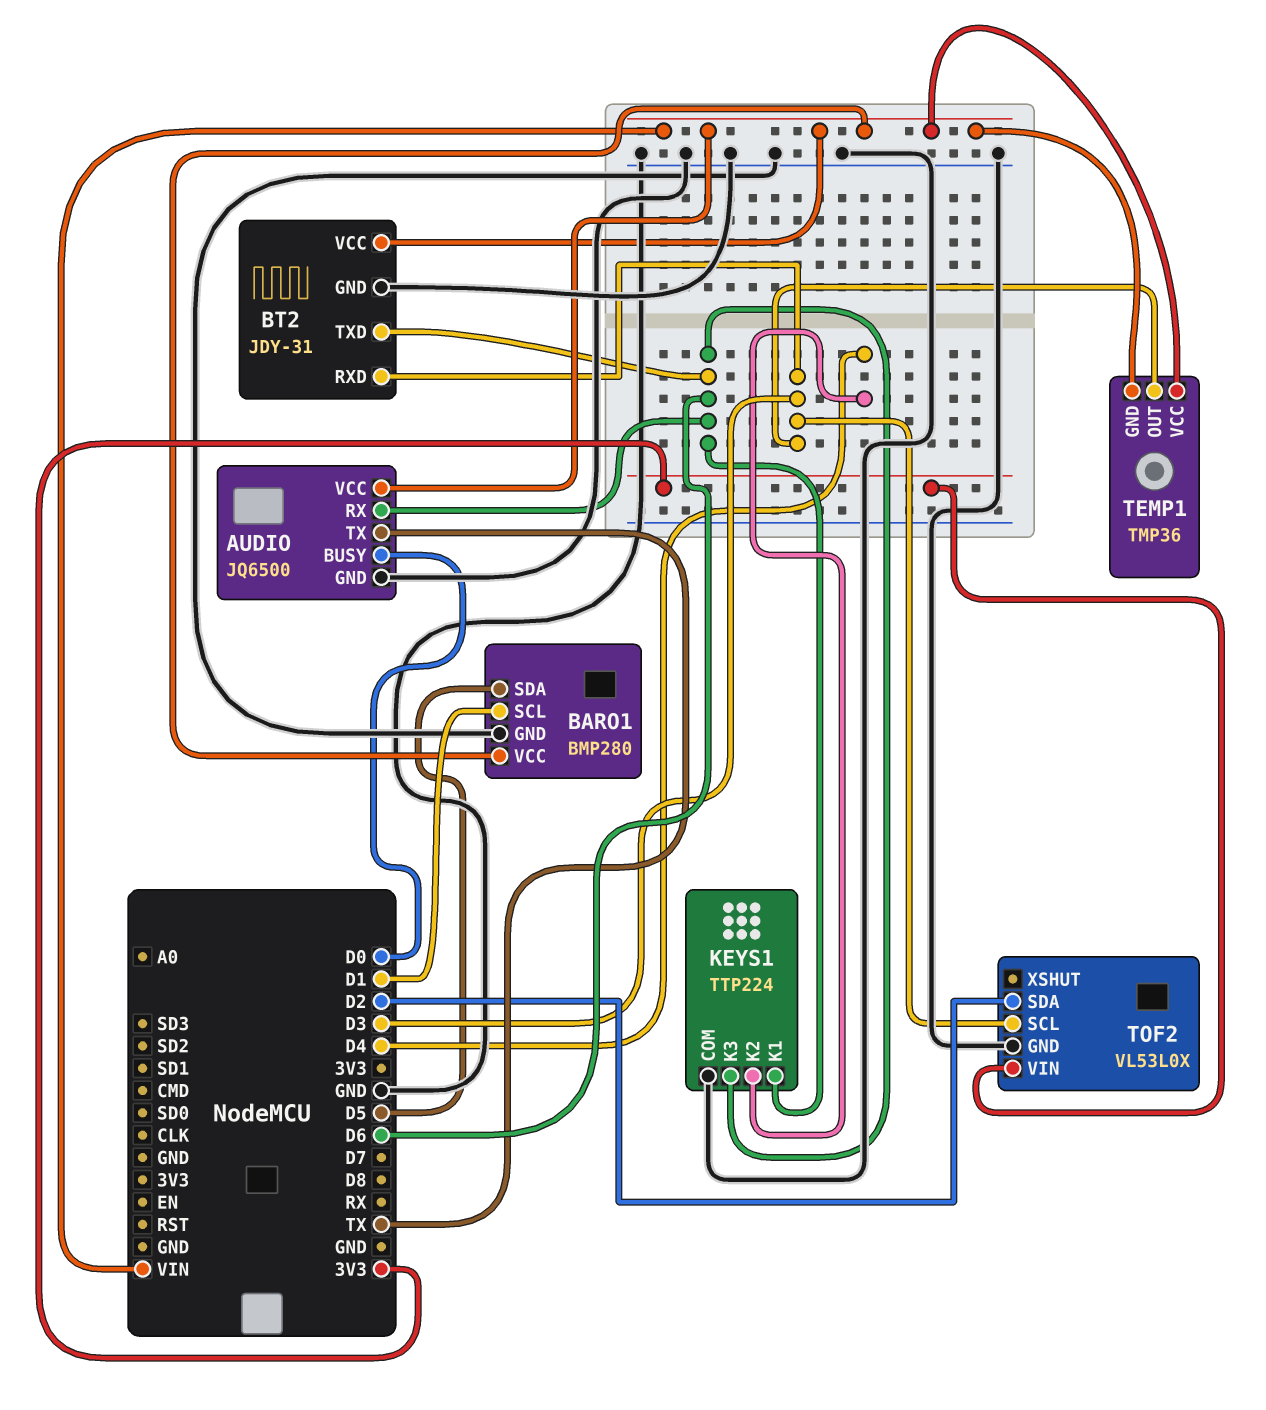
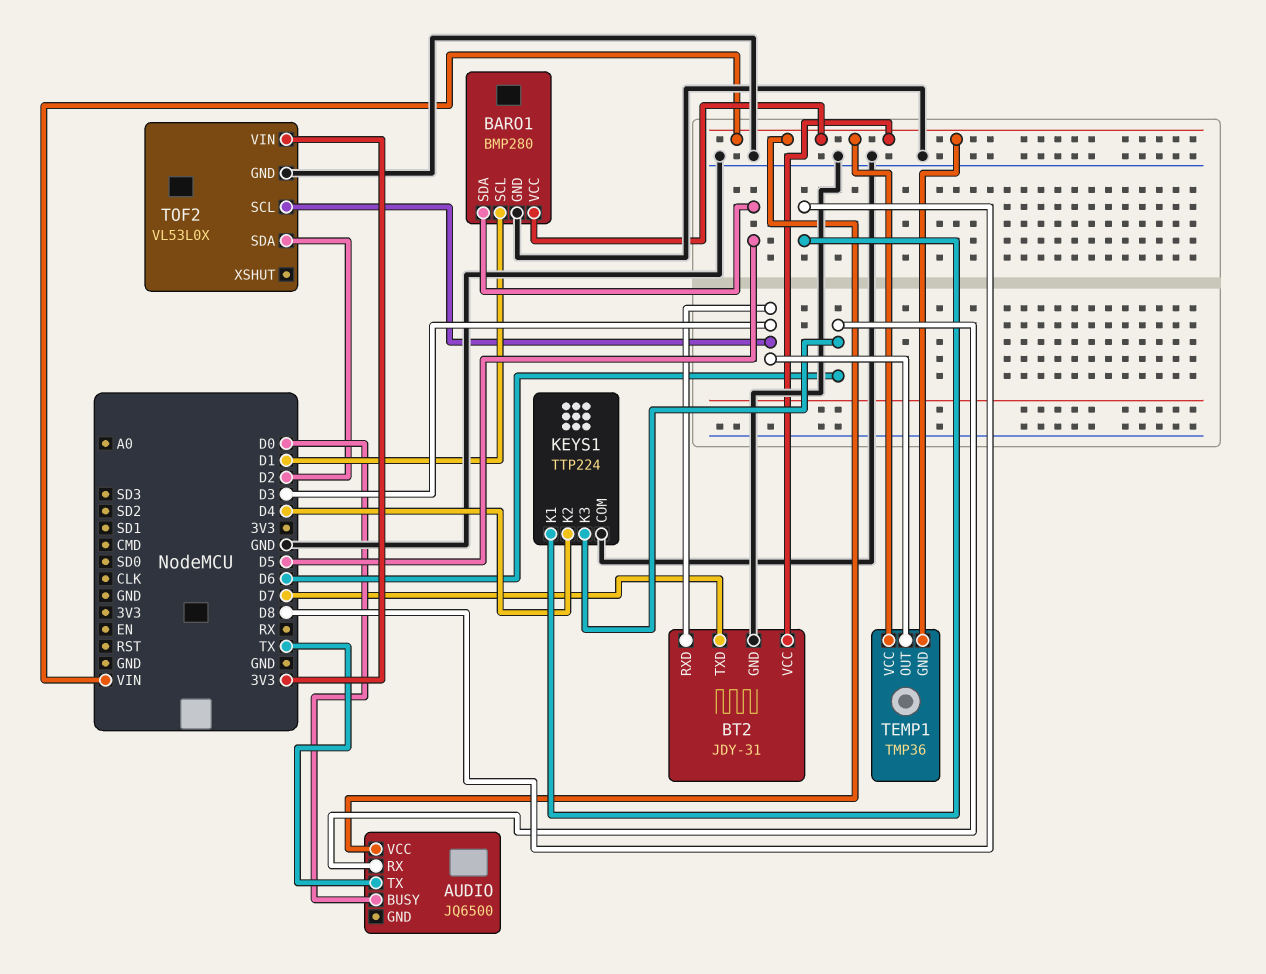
AUDIO pin GND: GND -> none
BT2 pin TXD: D6 -> D7
KEYS1 pin K1: D6 -> D8

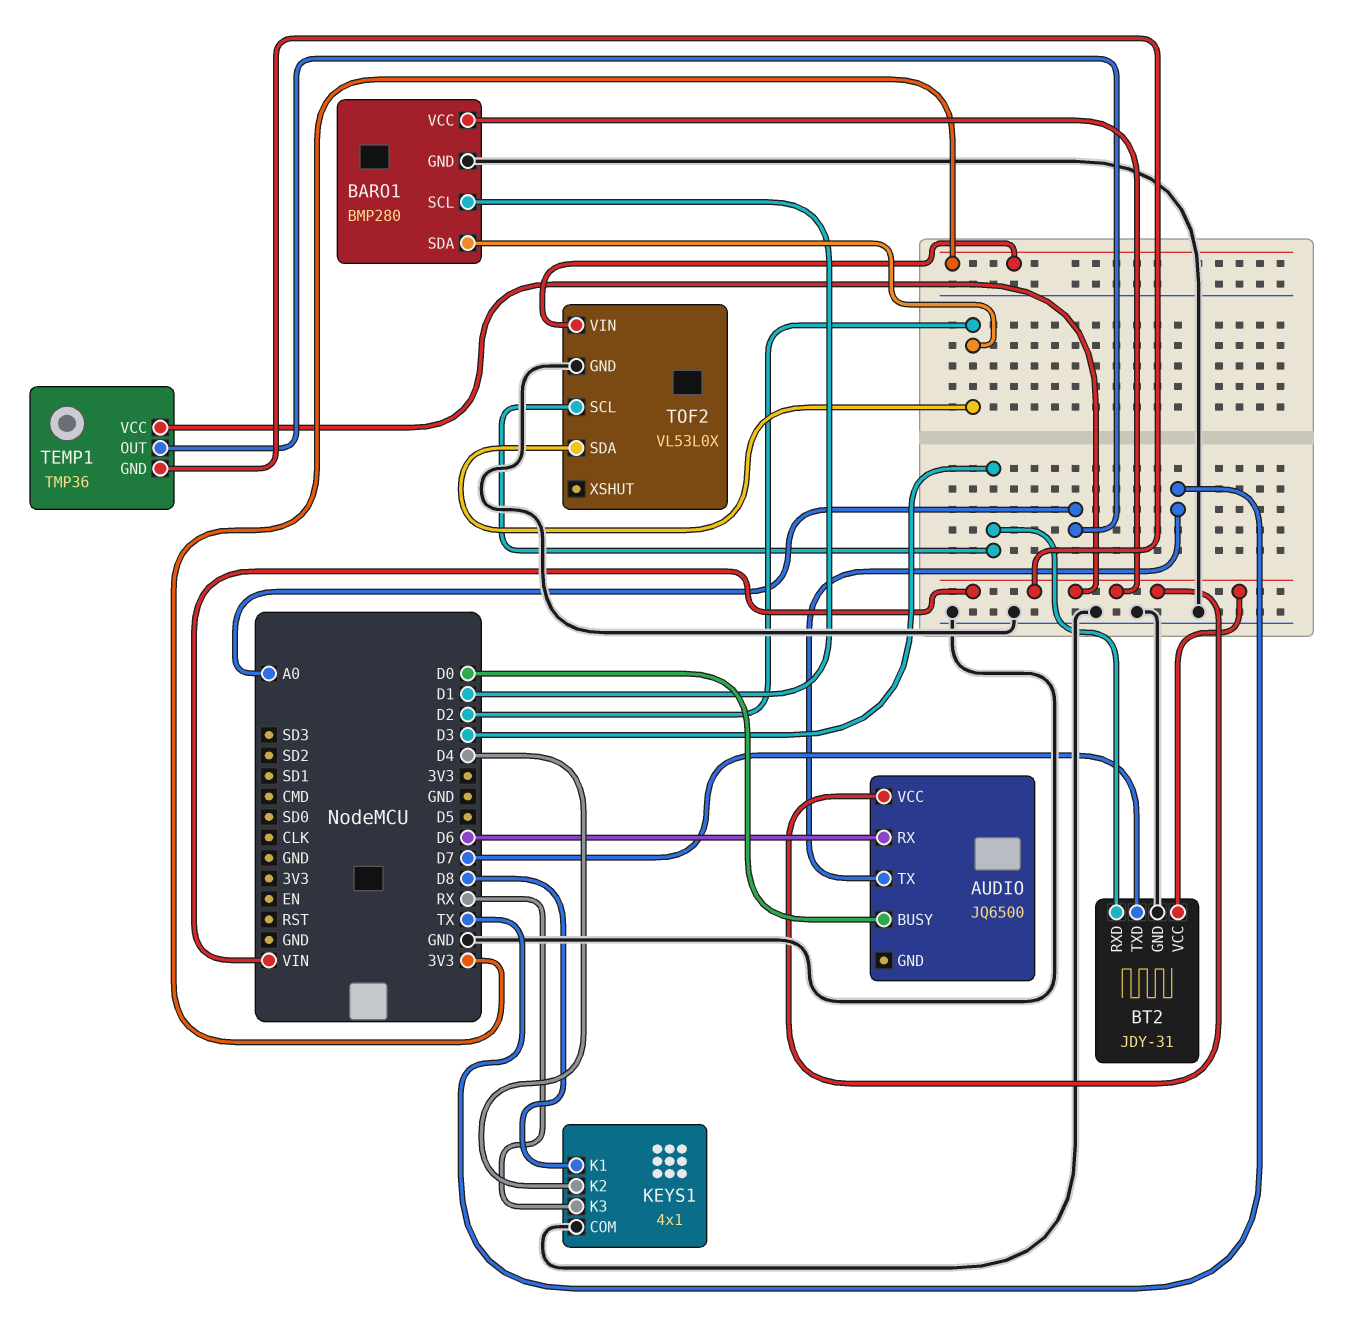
BARO1 pin SDA: D5 -> D2
KEYS1: TTP224 -> 4x1
KEYS1 pin K3: D6 -> RX
TEMP1 pin OUT: D3 -> A0

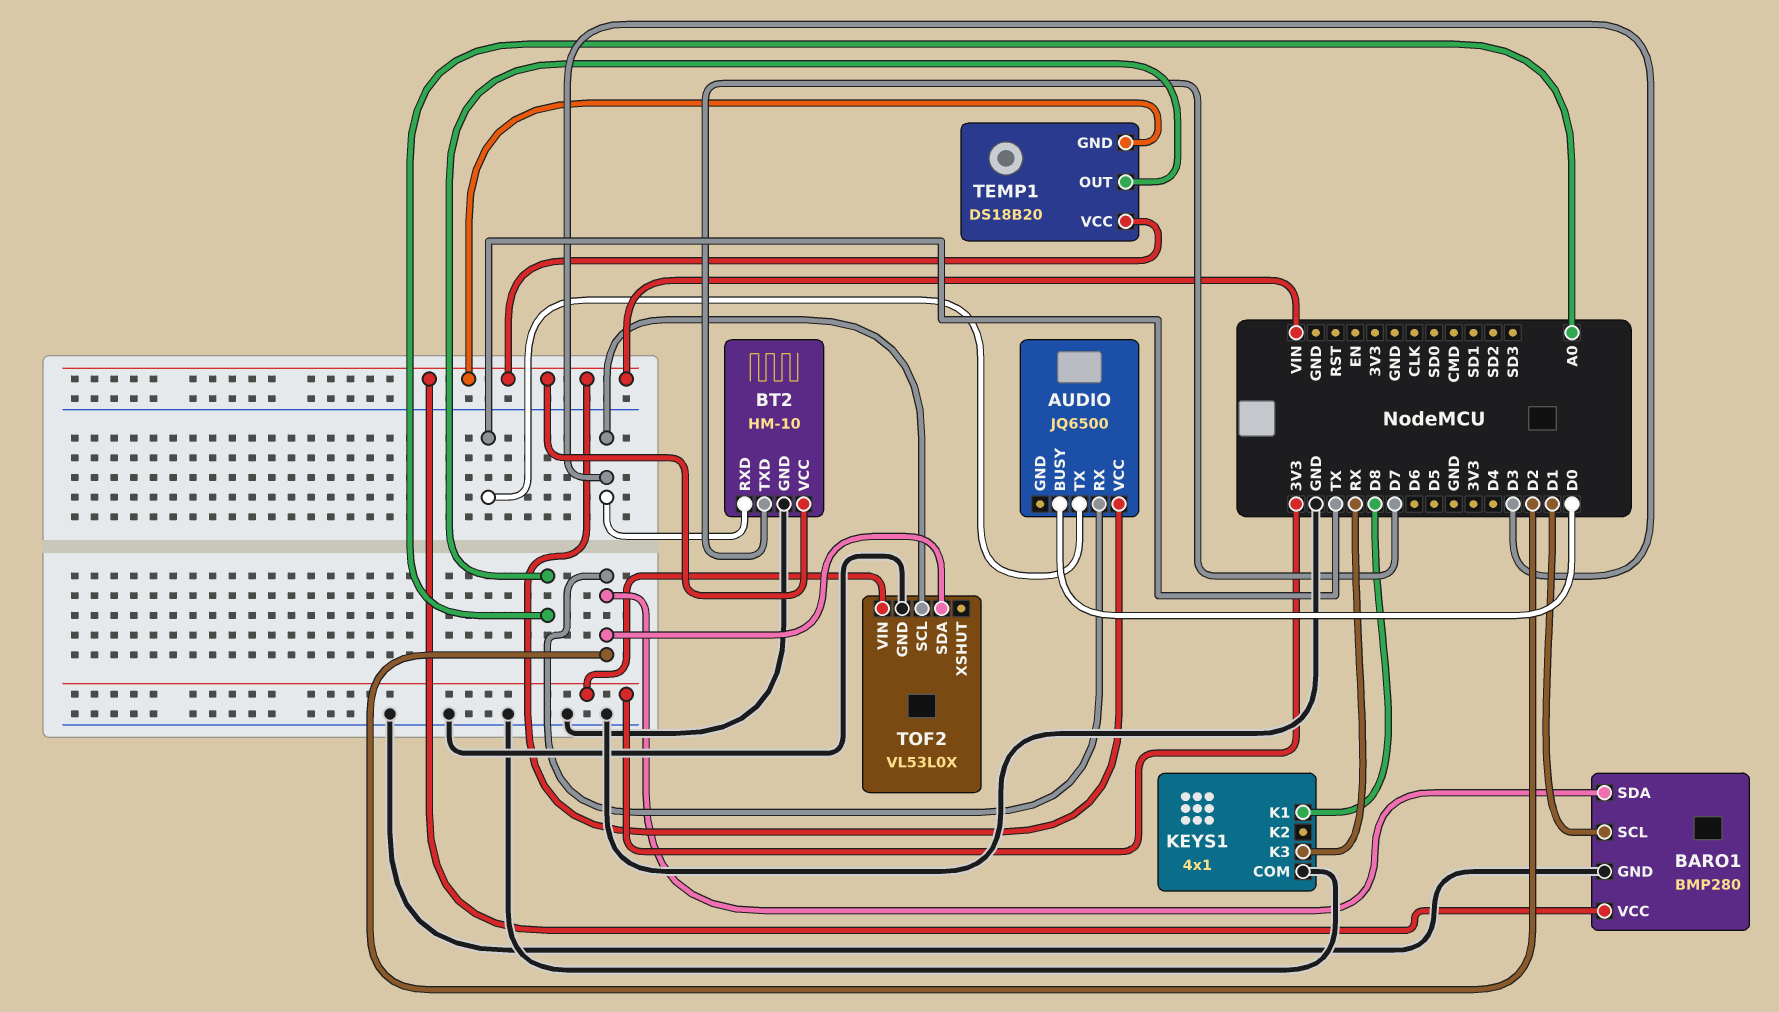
AUDIO pin RX: D6 -> D2
BT2: JDY-31 -> HM-10
KEYS1 pin K2: D4 -> none
TEMP1: TMP36 -> DS18B20

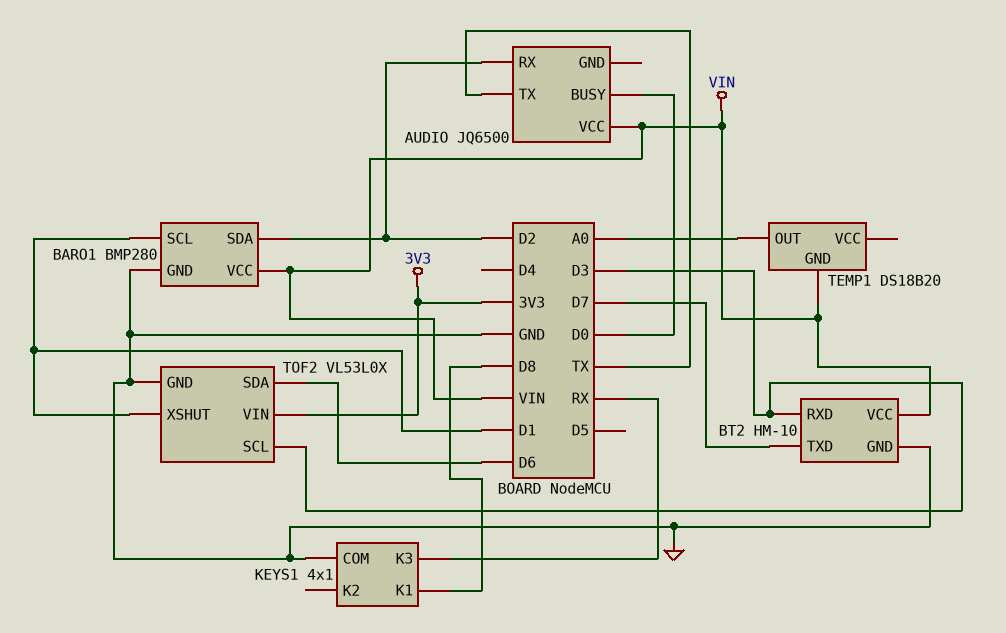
TEMP1 pin VCC: VIN -> none
TOF2 pin SDA: D2 -> D6
TOF2 pin XSHUT: none -> D1

